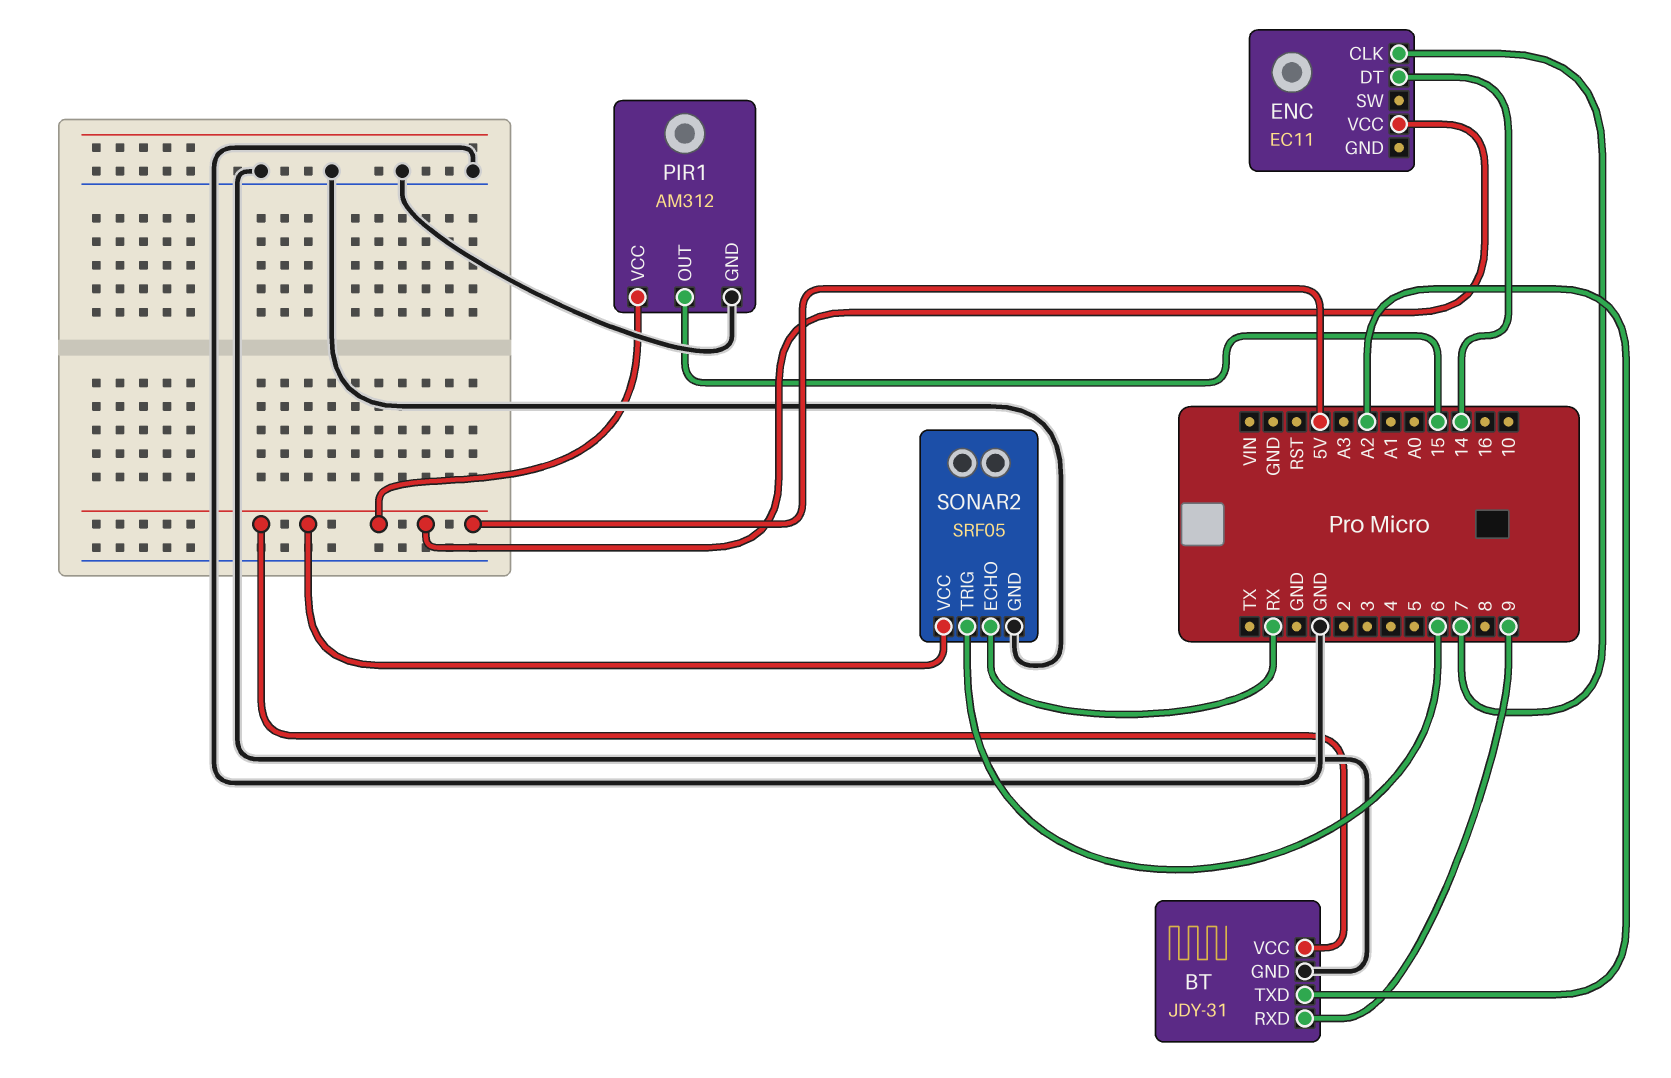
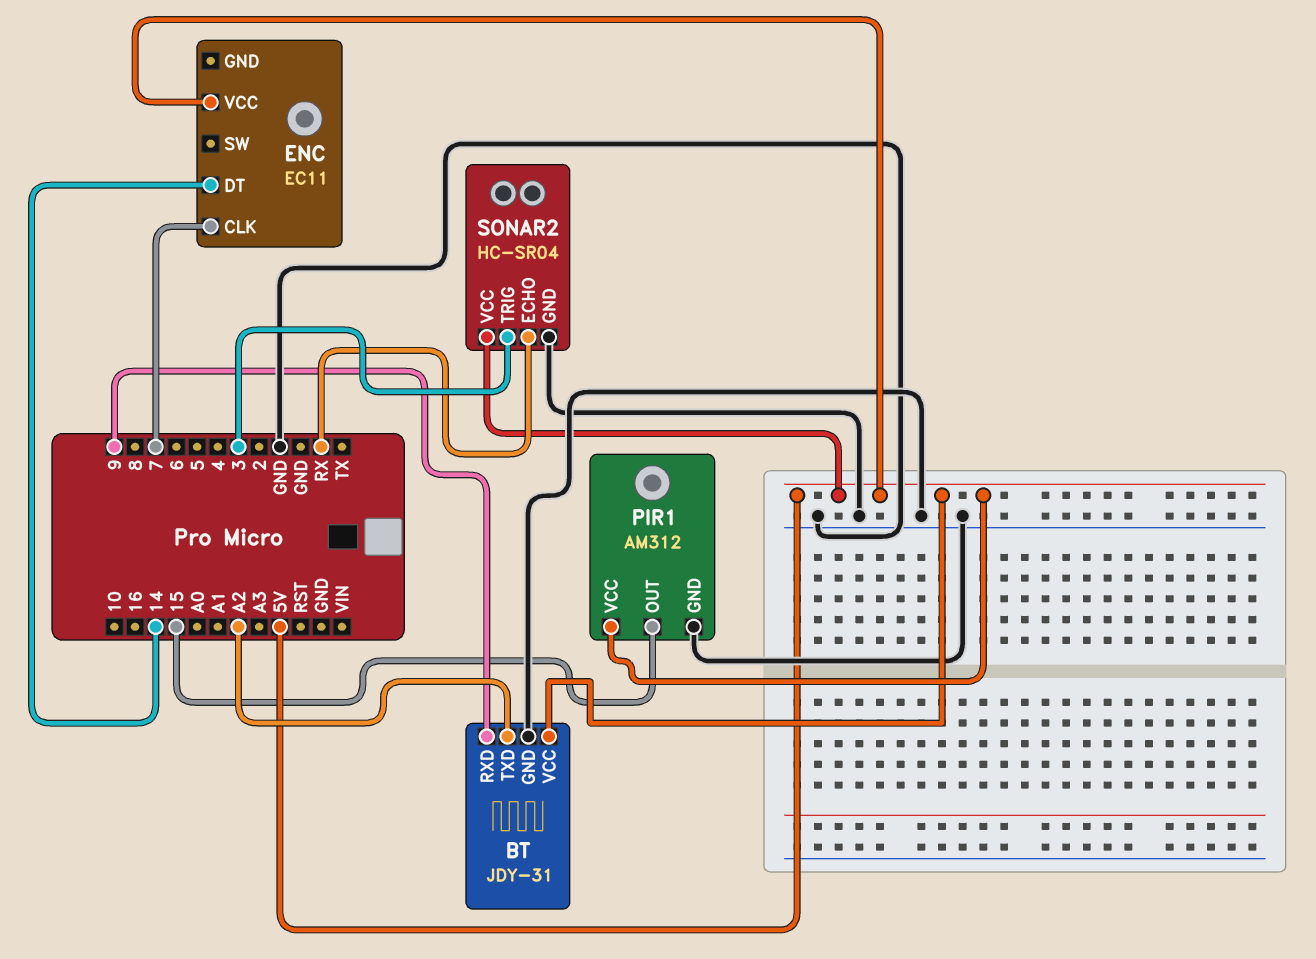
SONAR2: SRF05 -> HC-SR04
SONAR2 pin TRIG: 6 -> 3

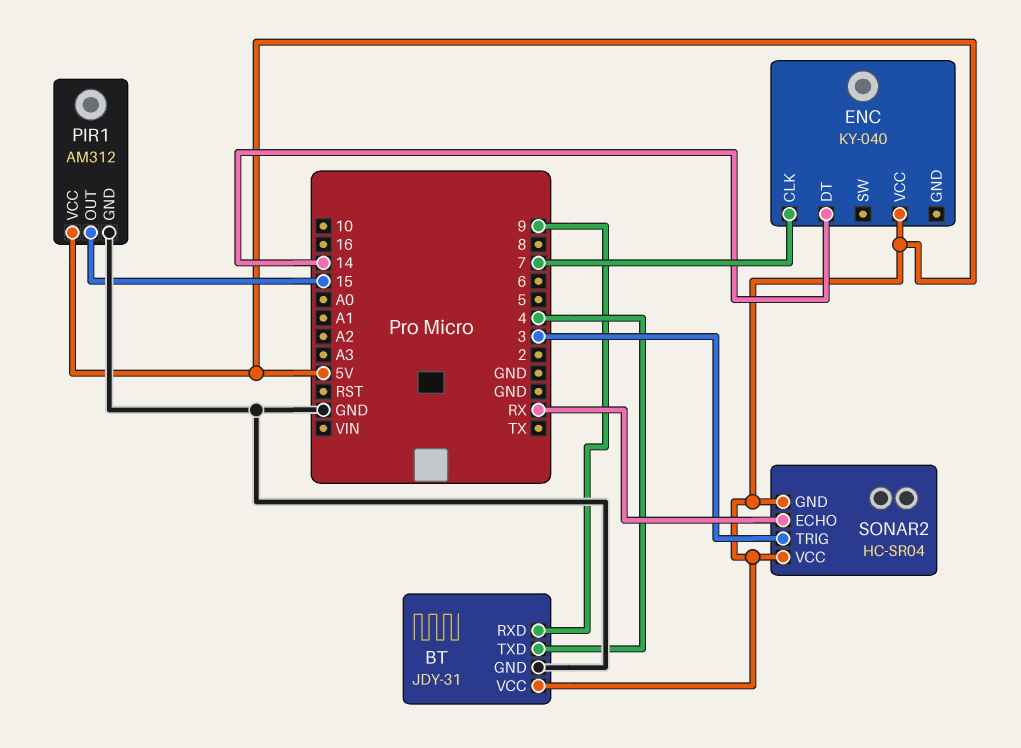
BT pin TXD: A2 -> 4
ENC: EC11 -> KY-040
SONAR2 pin GND: GND -> 5V

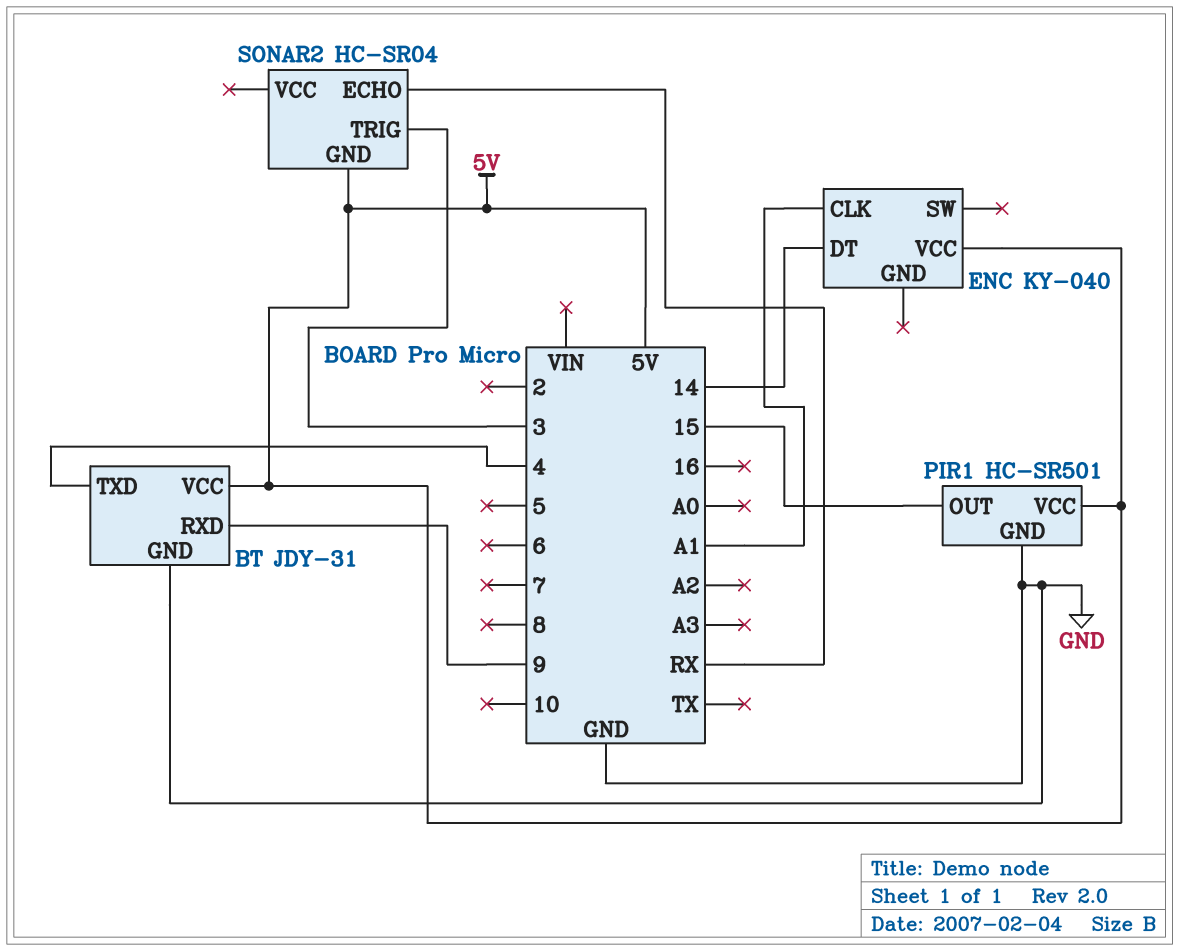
ENC pin CLK: 7 -> A1
PIR1: AM312 -> HC-SR501
SONAR2 pin VCC: 5V -> none

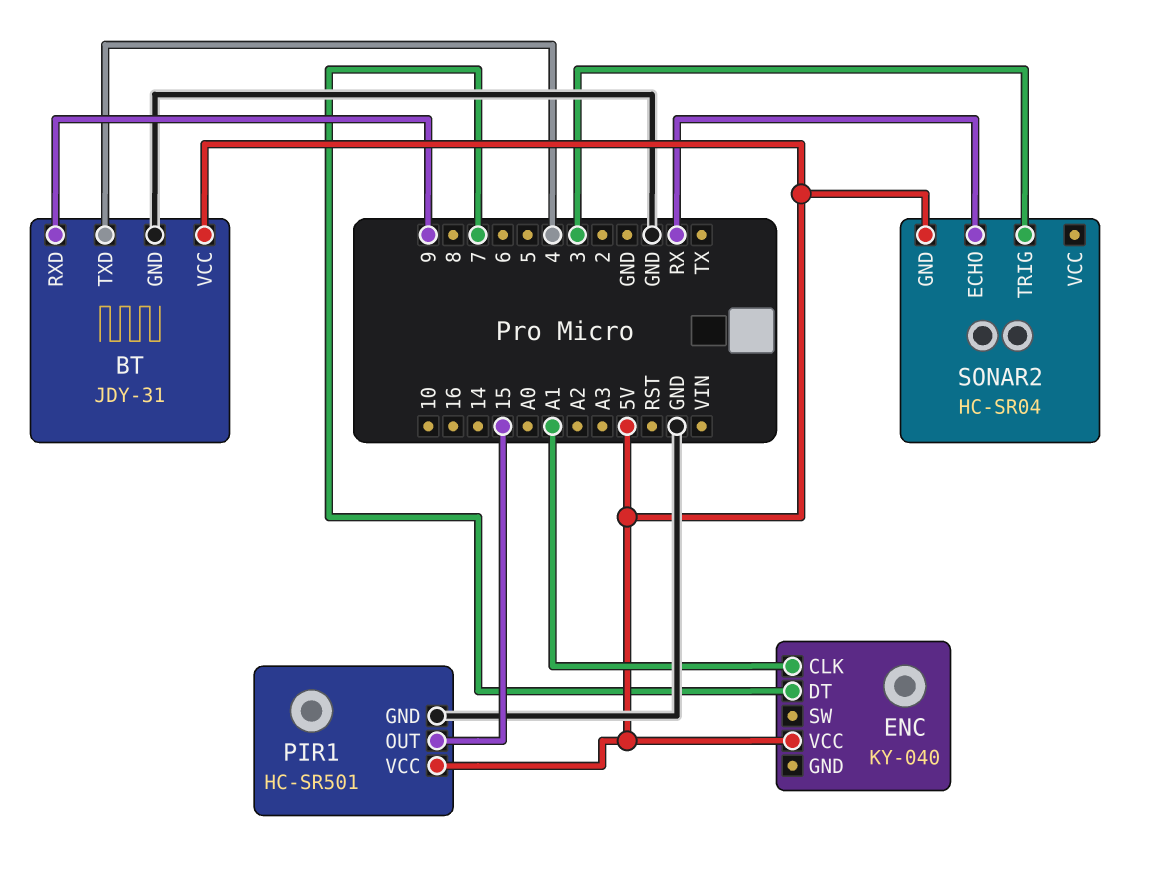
ENC pin DT: 14 -> 7

